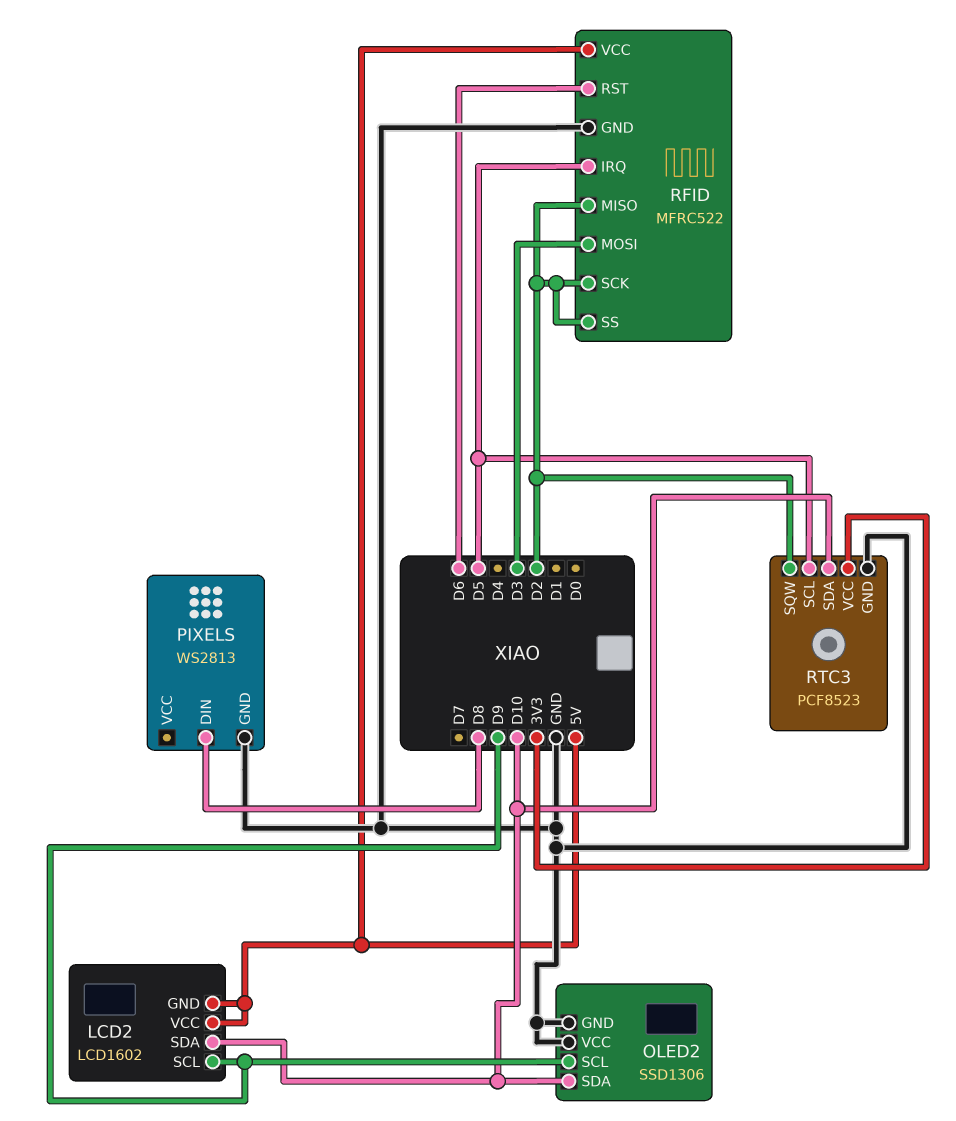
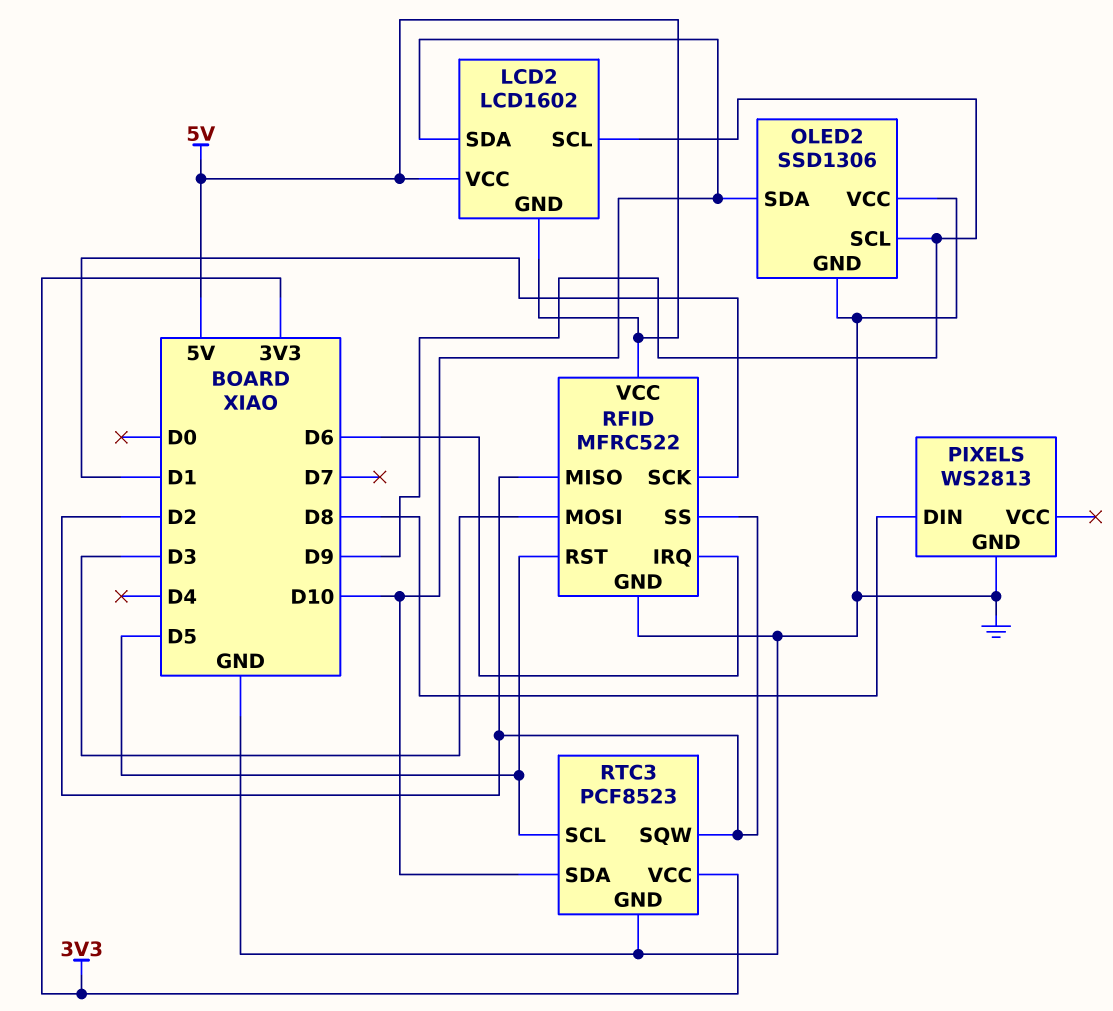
RFID pin IRQ: D5 -> D6
RFID pin RST: D6 -> D5
RFID pin SCK: D2 -> D1

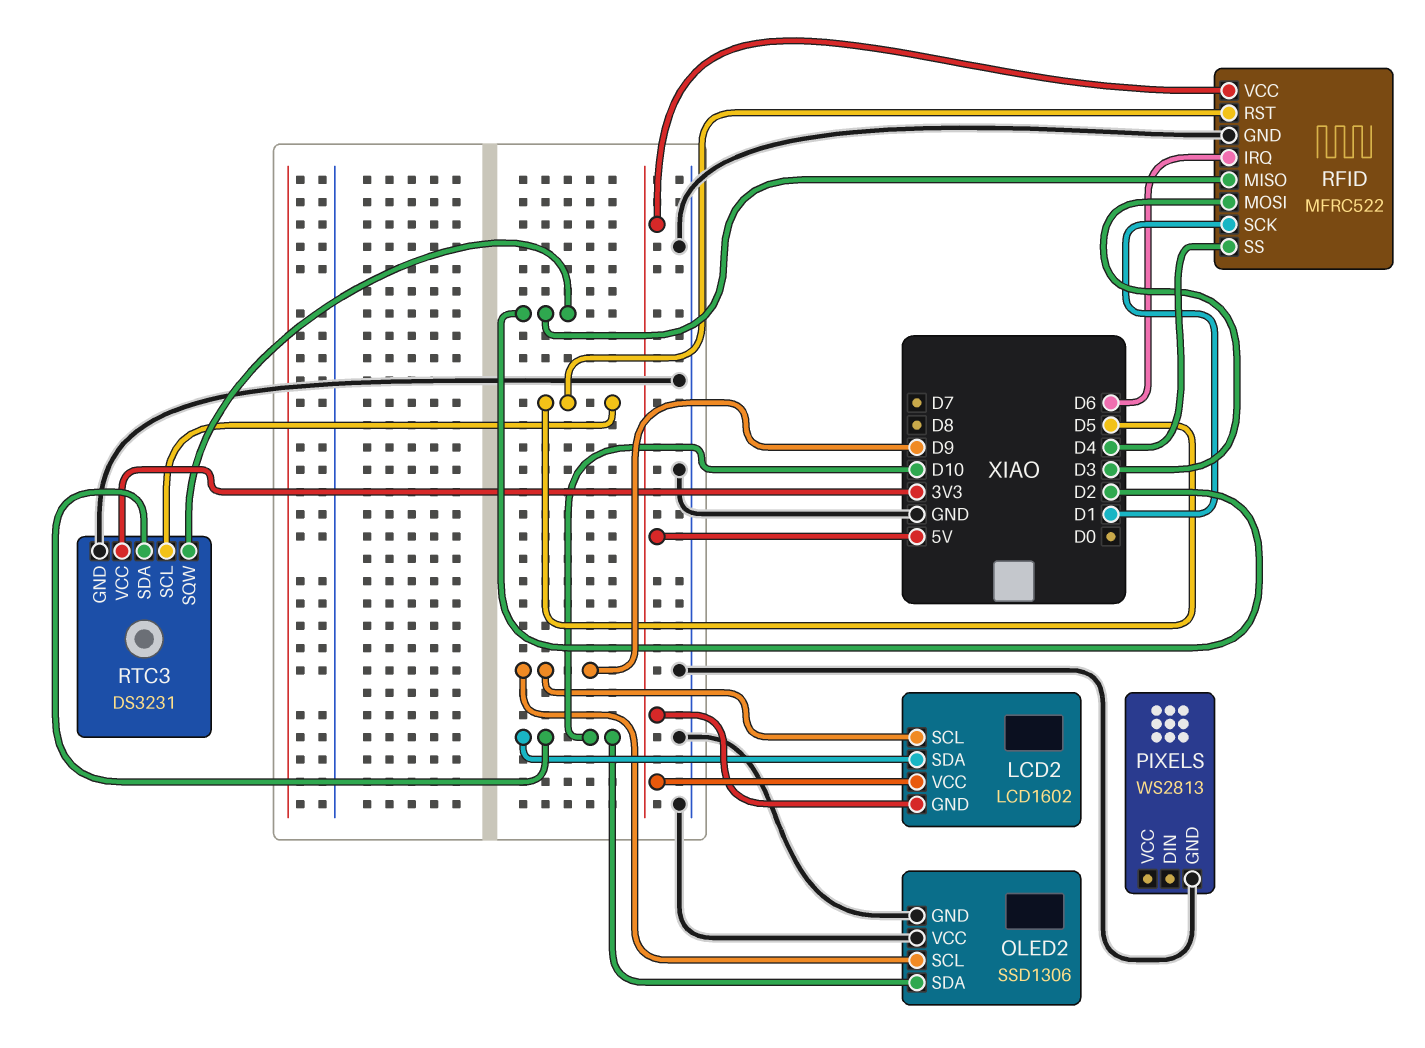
PIXELS pin DIN: D8 -> none
RFID pin SS: D2 -> D4
RTC3: PCF8523 -> DS3231

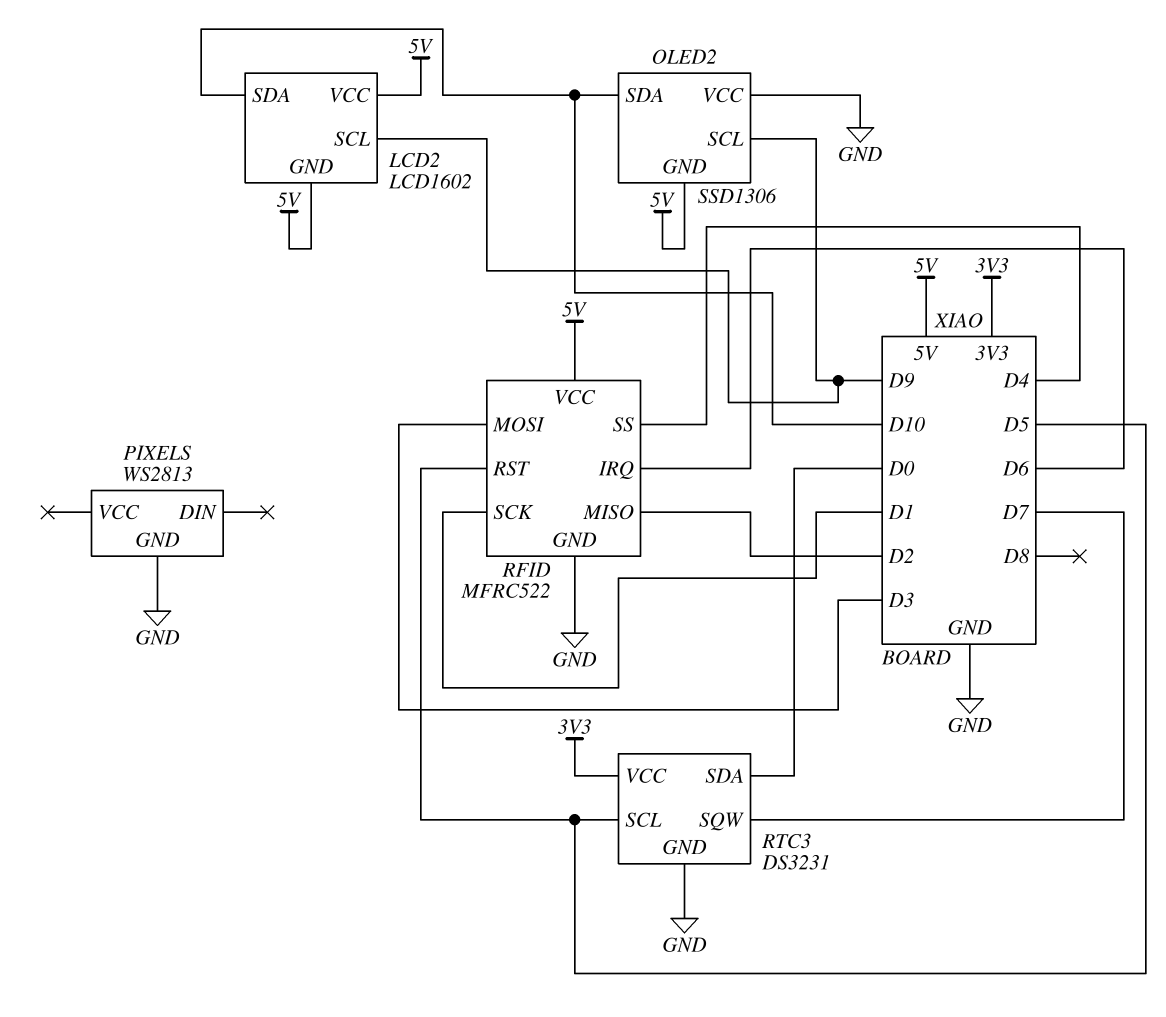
OLED2 pin GND: GND -> 5V
RTC3 pin SDA: D10 -> D0
RTC3 pin SQW: D2 -> D7

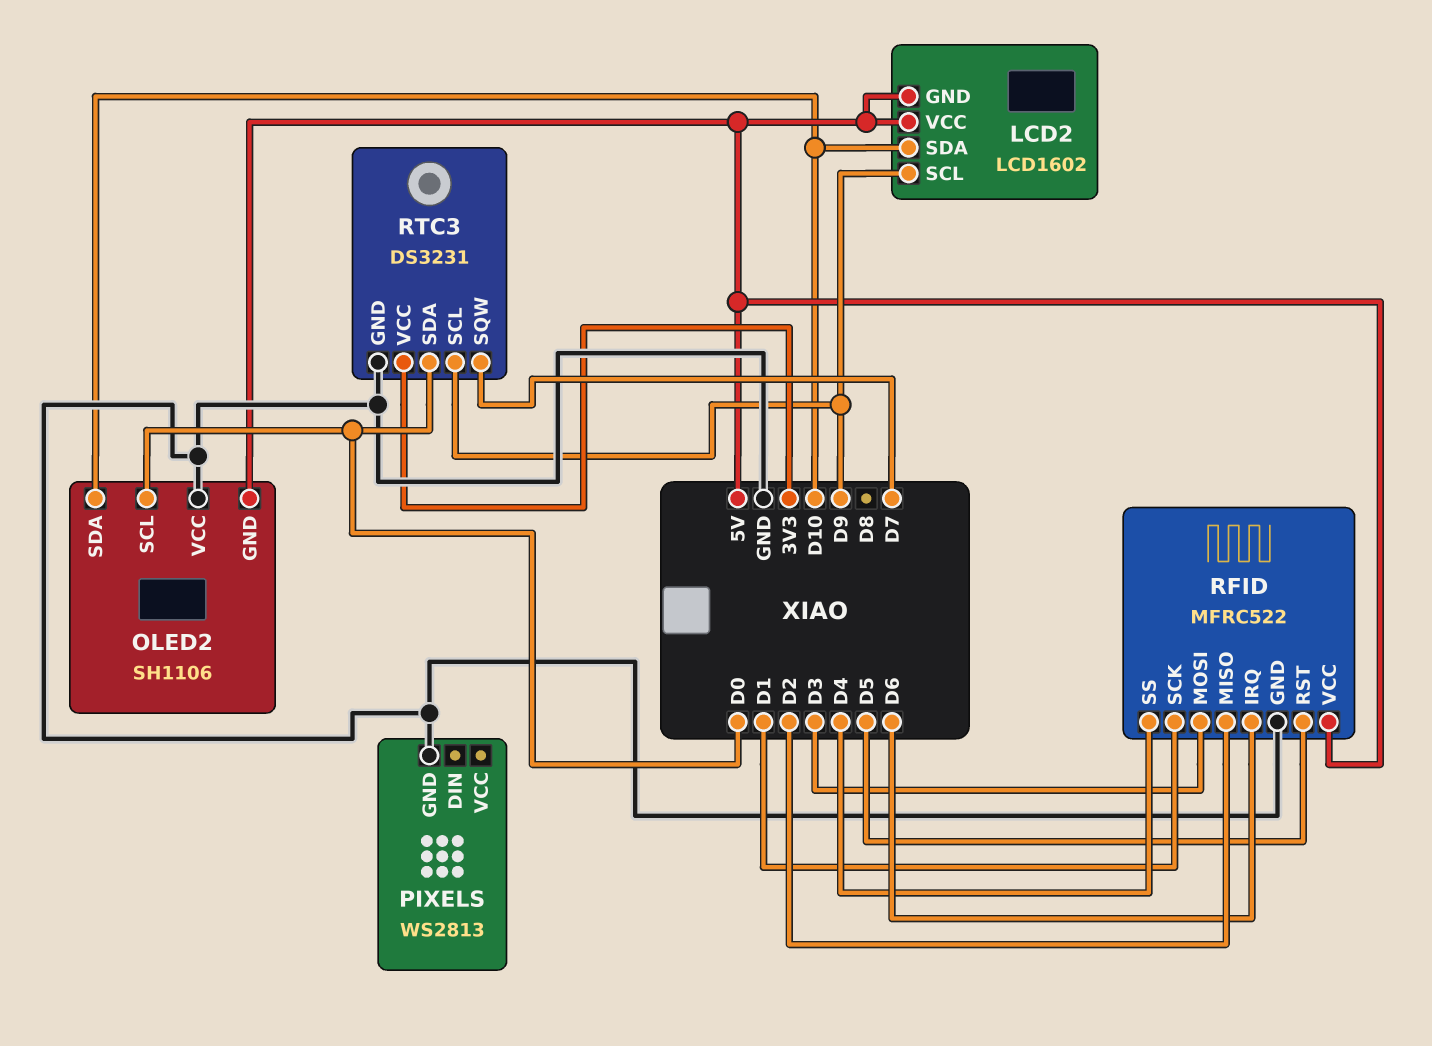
OLED2: SSD1306 -> SH1106
OLED2 pin SCL: D9 -> D0
RTC3 pin SCL: D5 -> D9

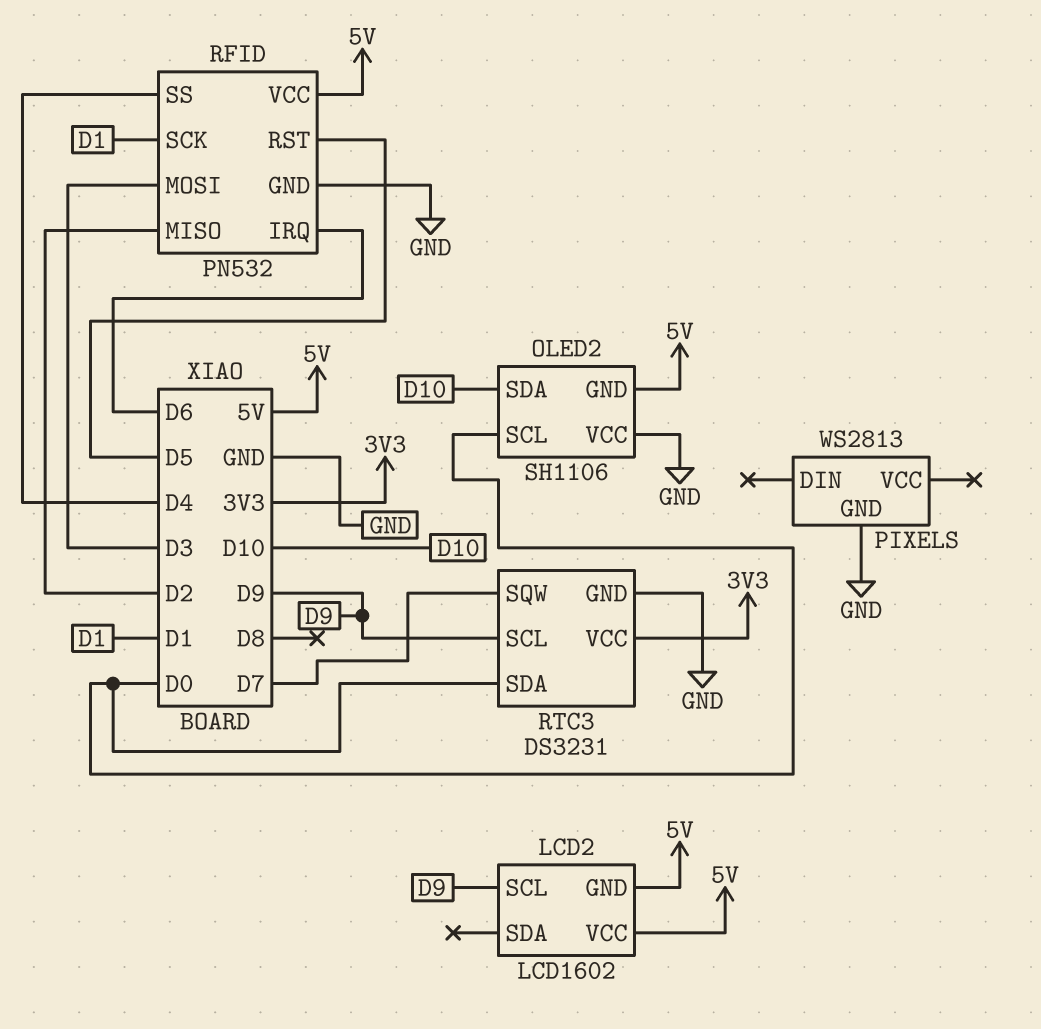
LCD2 pin SDA: D10 -> none
RFID: MFRC522 -> PN532

